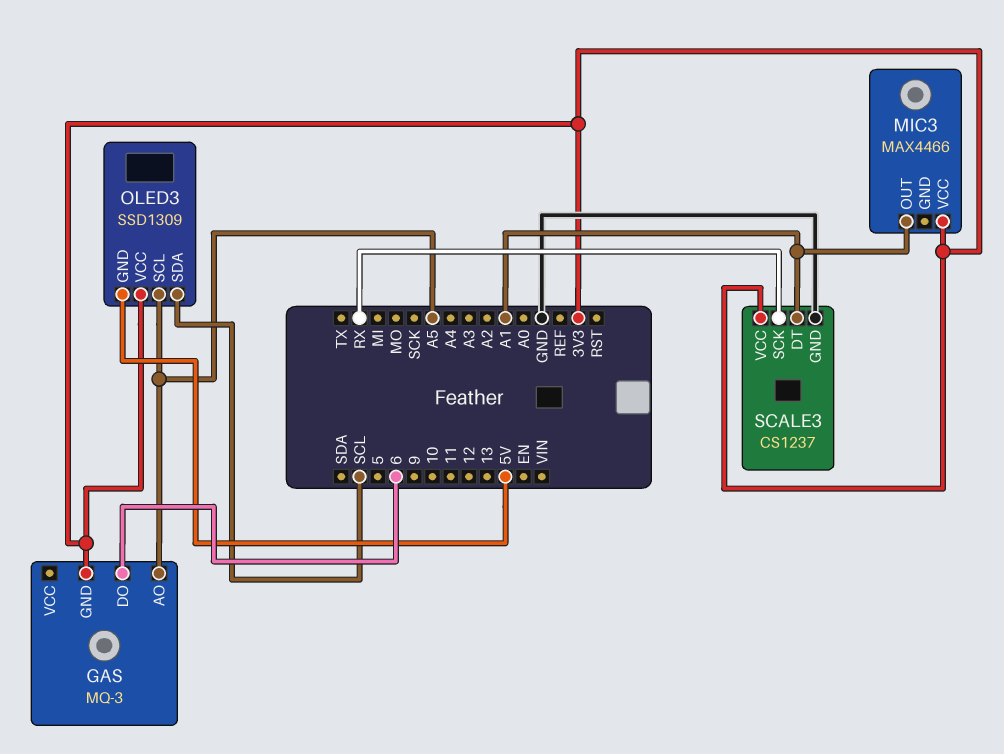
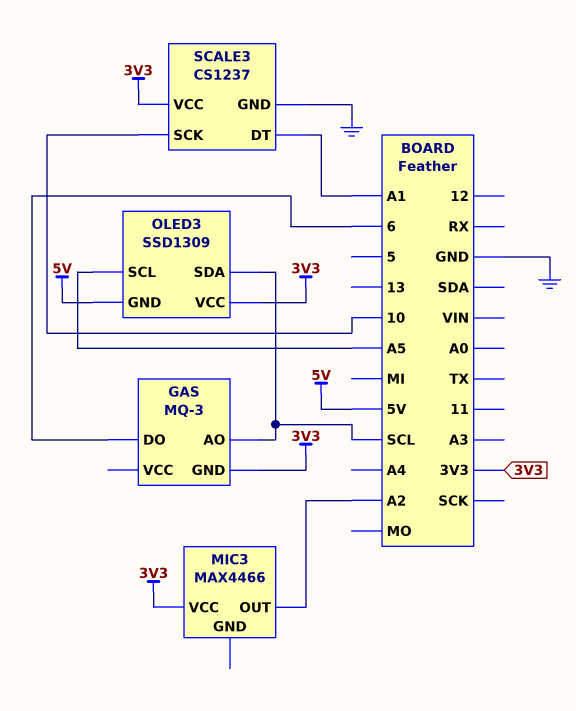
GAS pin AO: A5 -> SCL
MIC3 pin OUT: A1 -> A2
SCALE3 pin SCK: RX -> 10

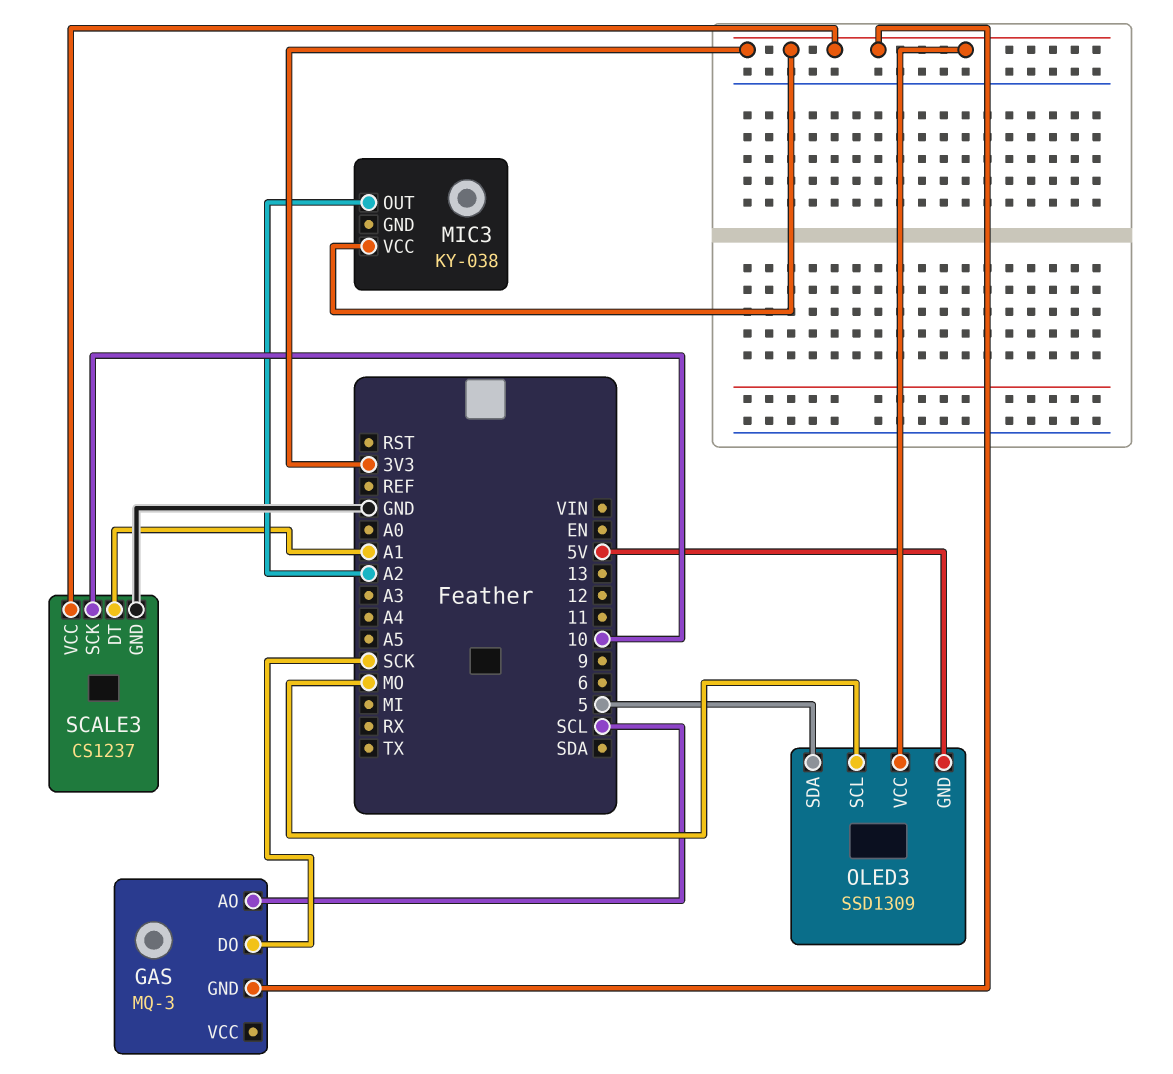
GAS pin DO: 6 -> SCK
MIC3: MAX4466 -> KY-038
OLED3 pin SCL: A5 -> MO
OLED3 pin SDA: SCL -> 5

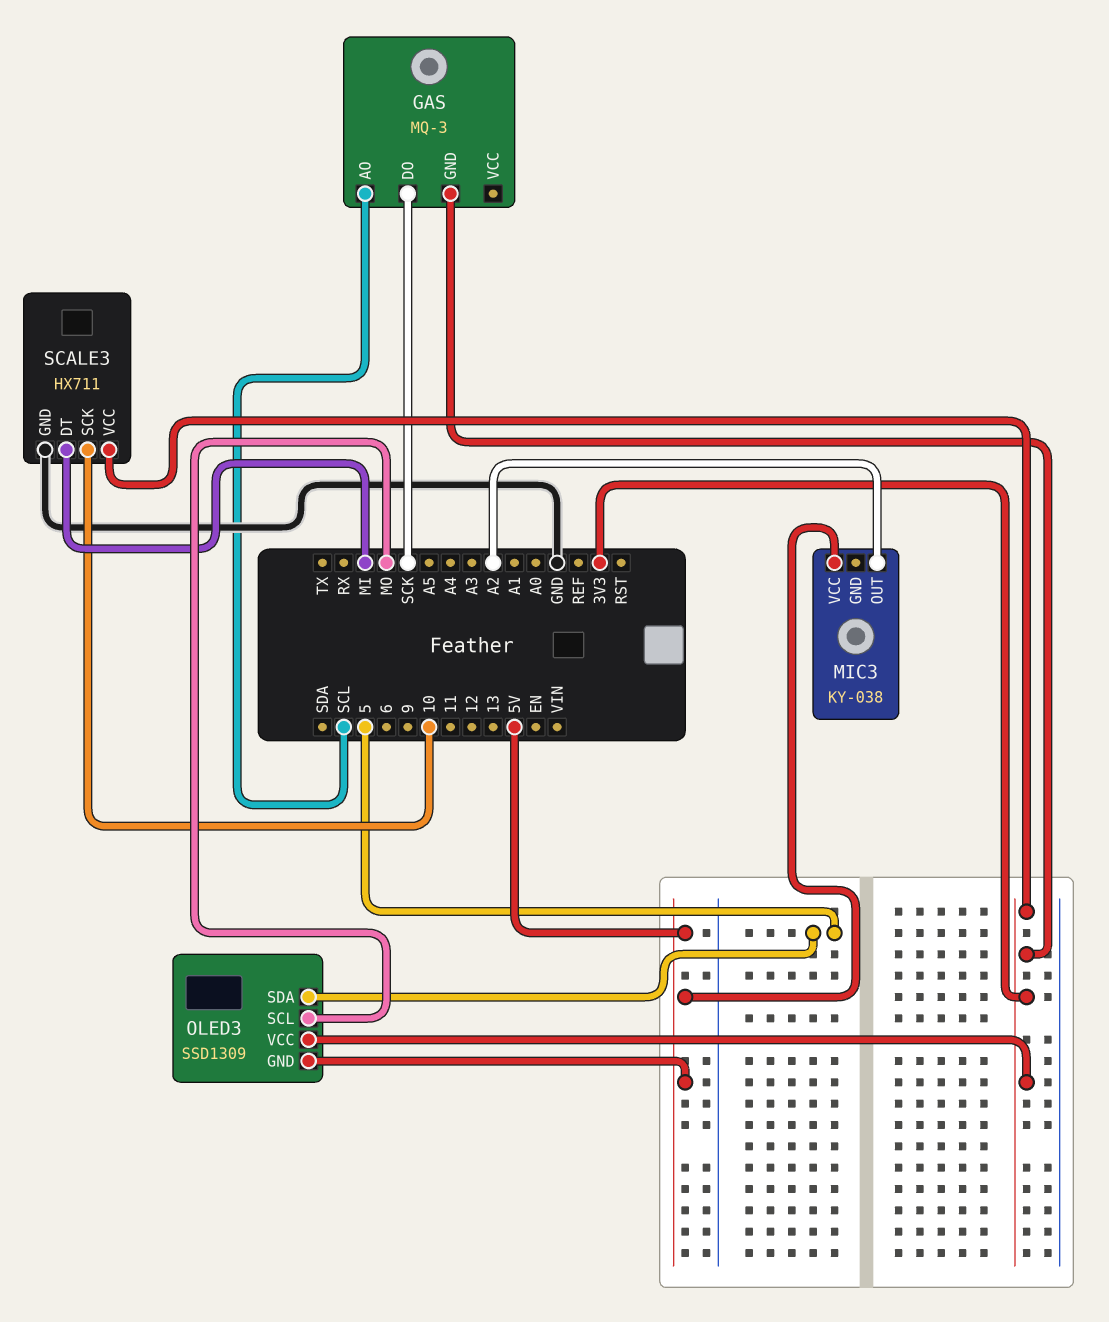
MIC3 pin VCC: 3V3 -> 5V
SCALE3: CS1237 -> HX711
SCALE3 pin DT: A1 -> MI

